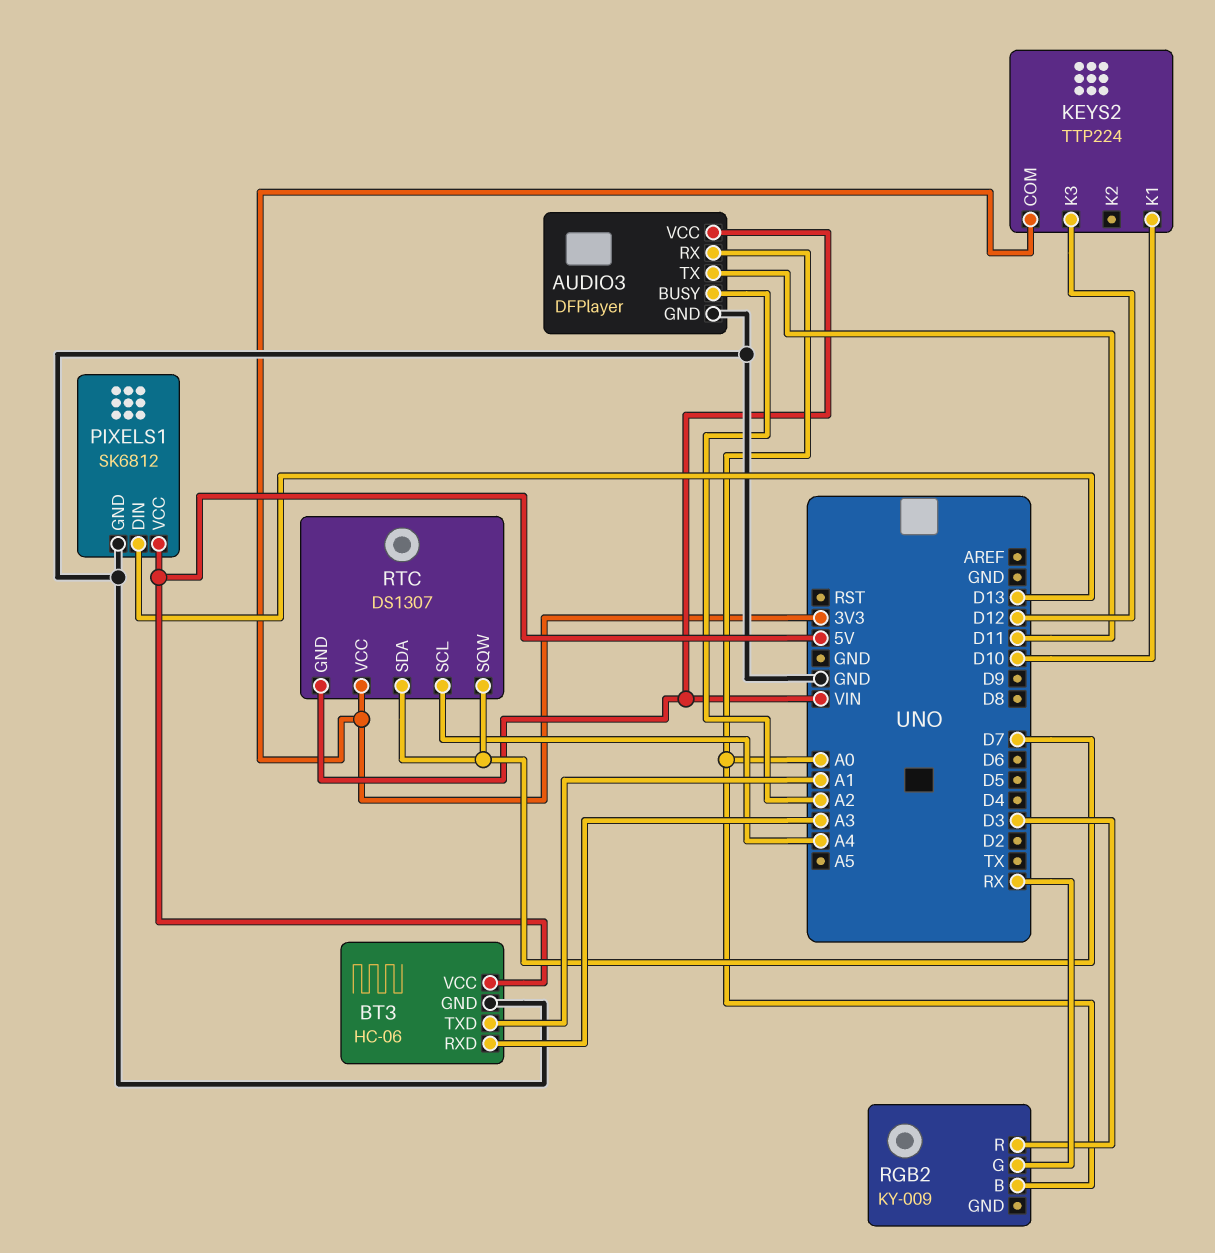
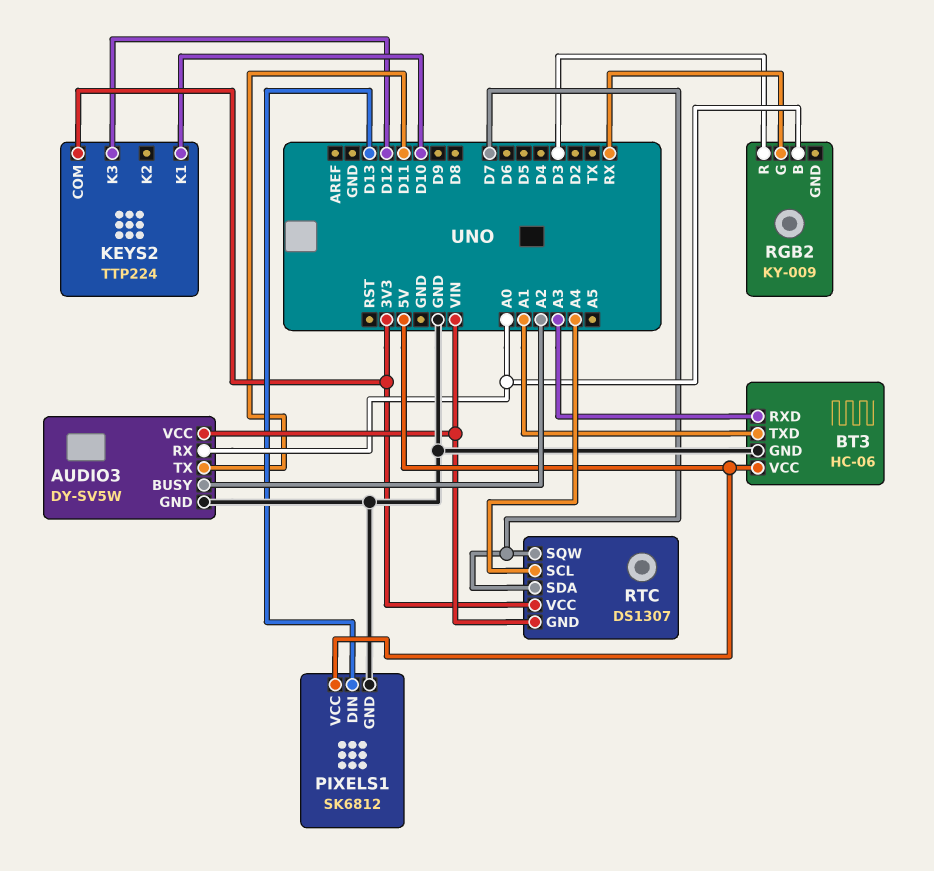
AUDIO3: DFPlayer -> DY-SV5W

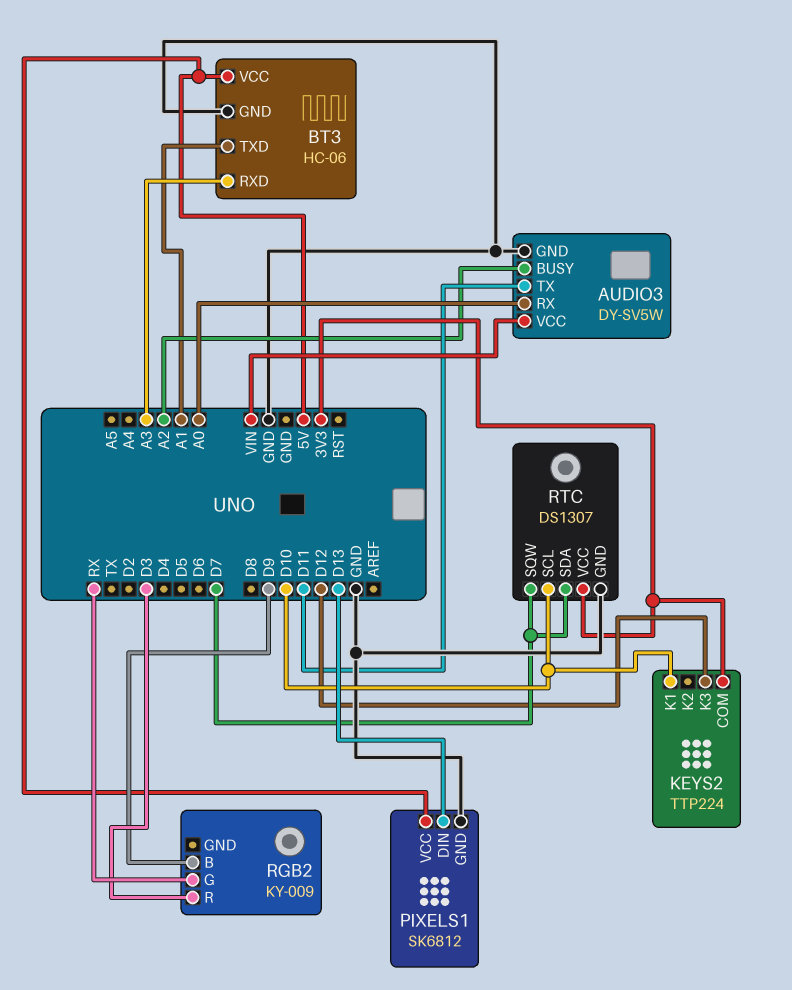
RGB2 pin B: A0 -> D9
RTC pin GND: VIN -> GND
RTC pin SCL: A4 -> D10

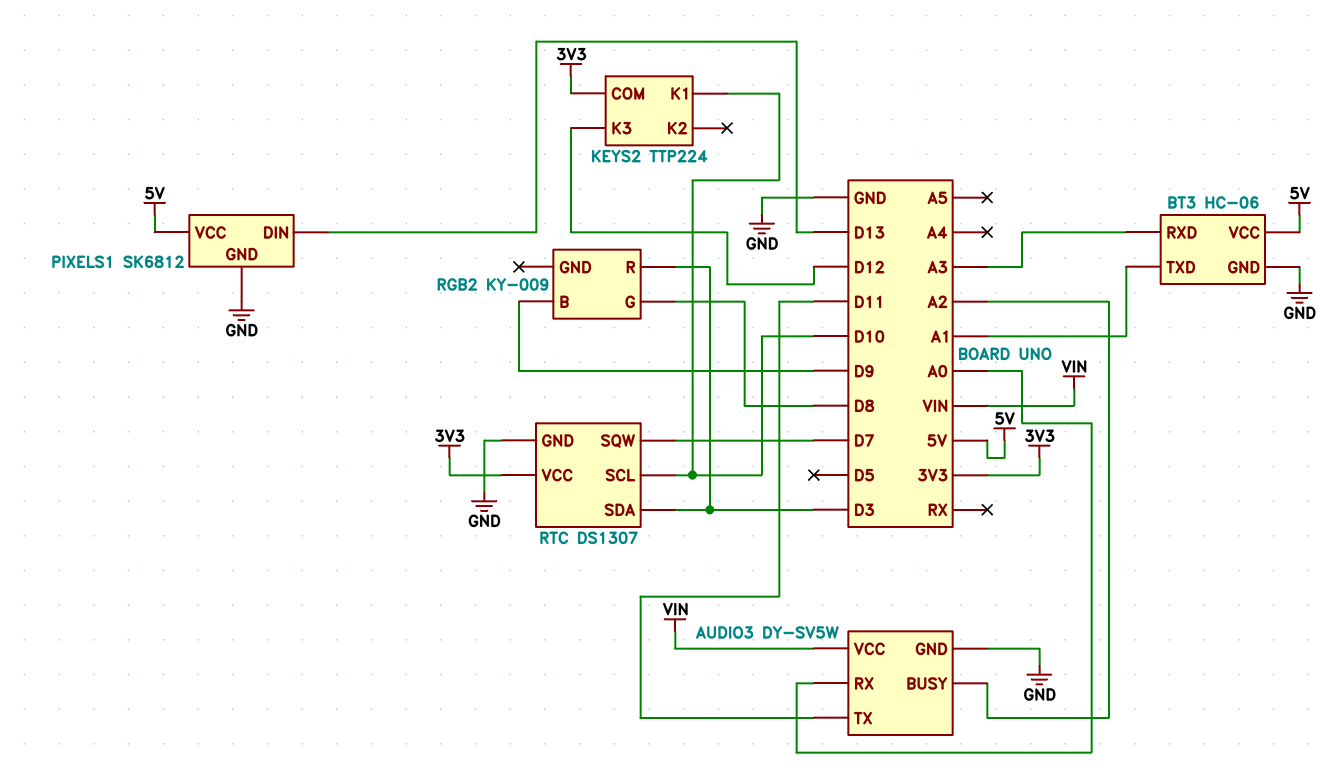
RGB2 pin G: RX -> D8
RTC pin SDA: D7 -> D3

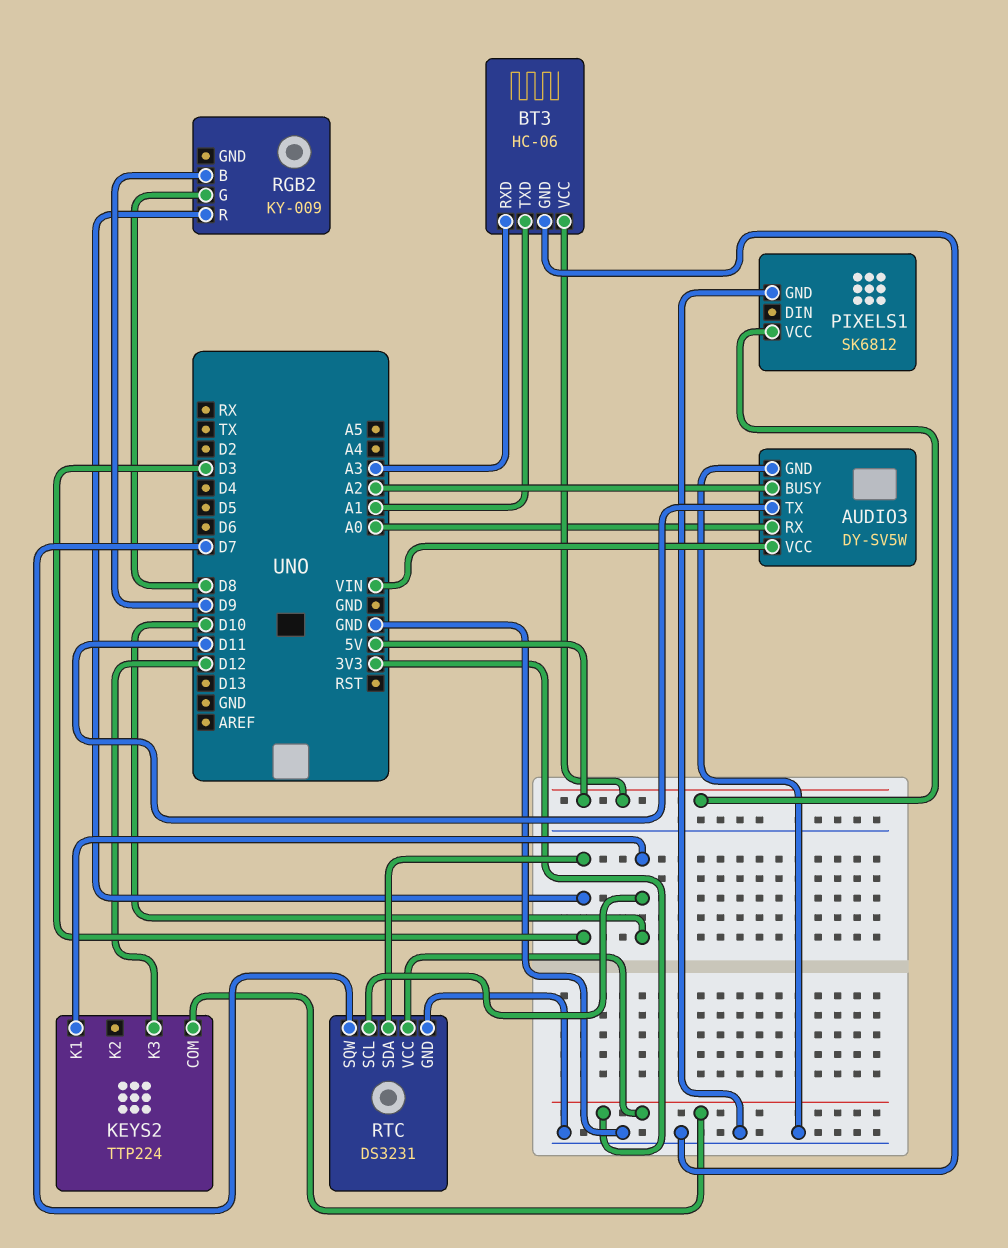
PIXELS1 pin DIN: D13 -> none
RTC: DS1307 -> DS3231

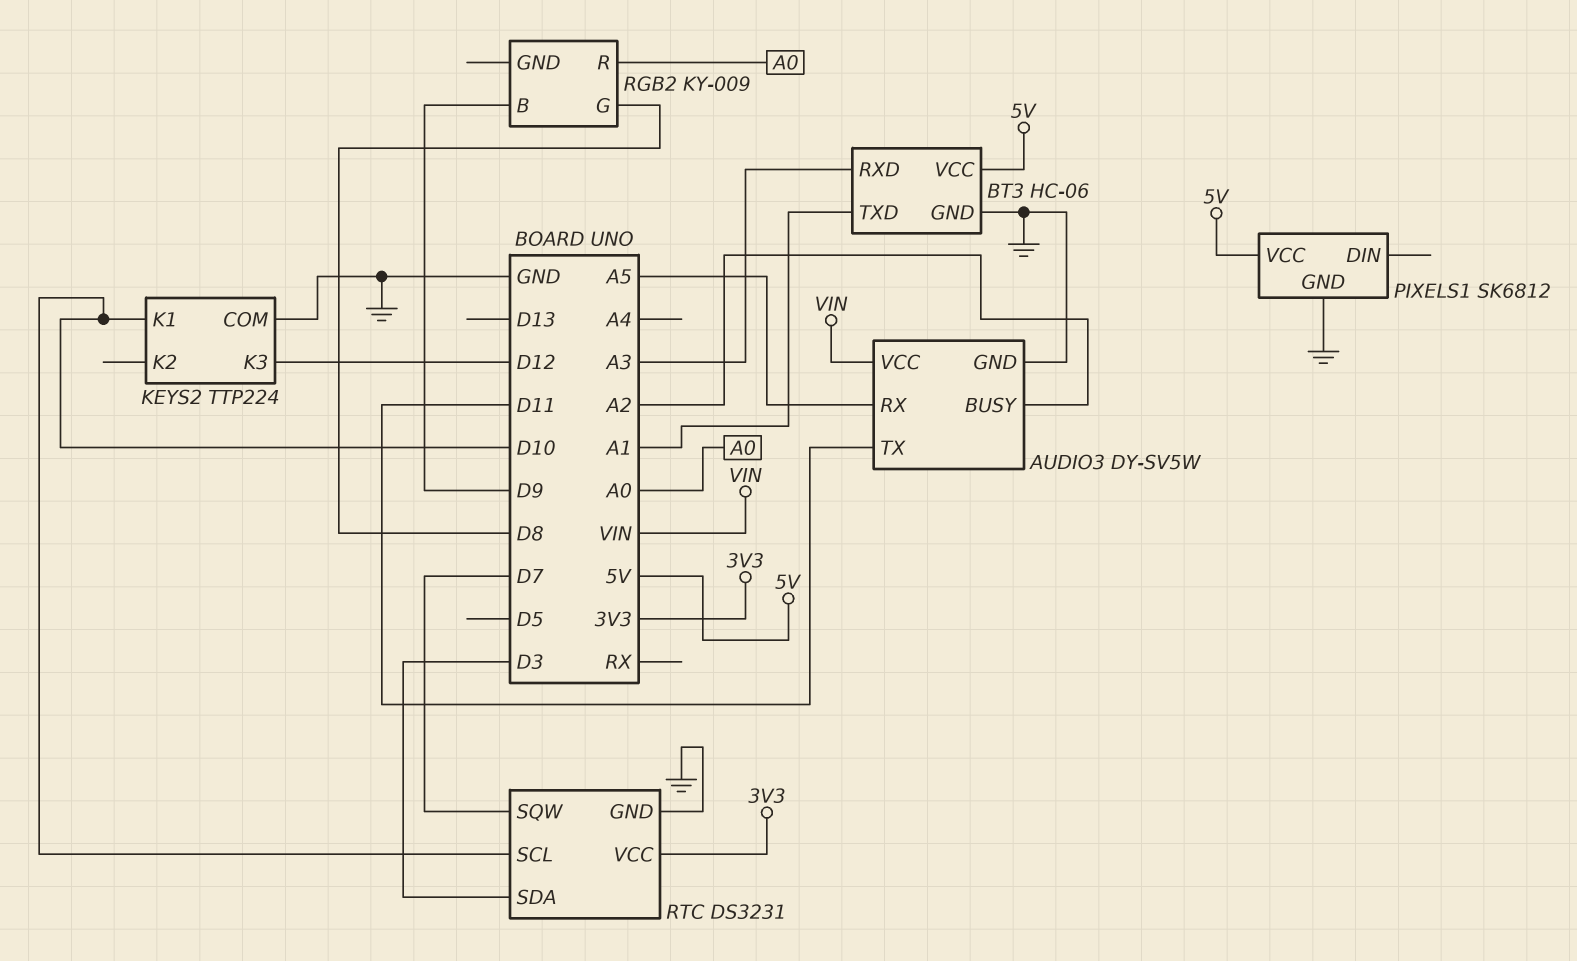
AUDIO3 pin RX: A0 -> A5
KEYS2 pin COM: 3V3 -> GND
RGB2 pin R: D3 -> A0

